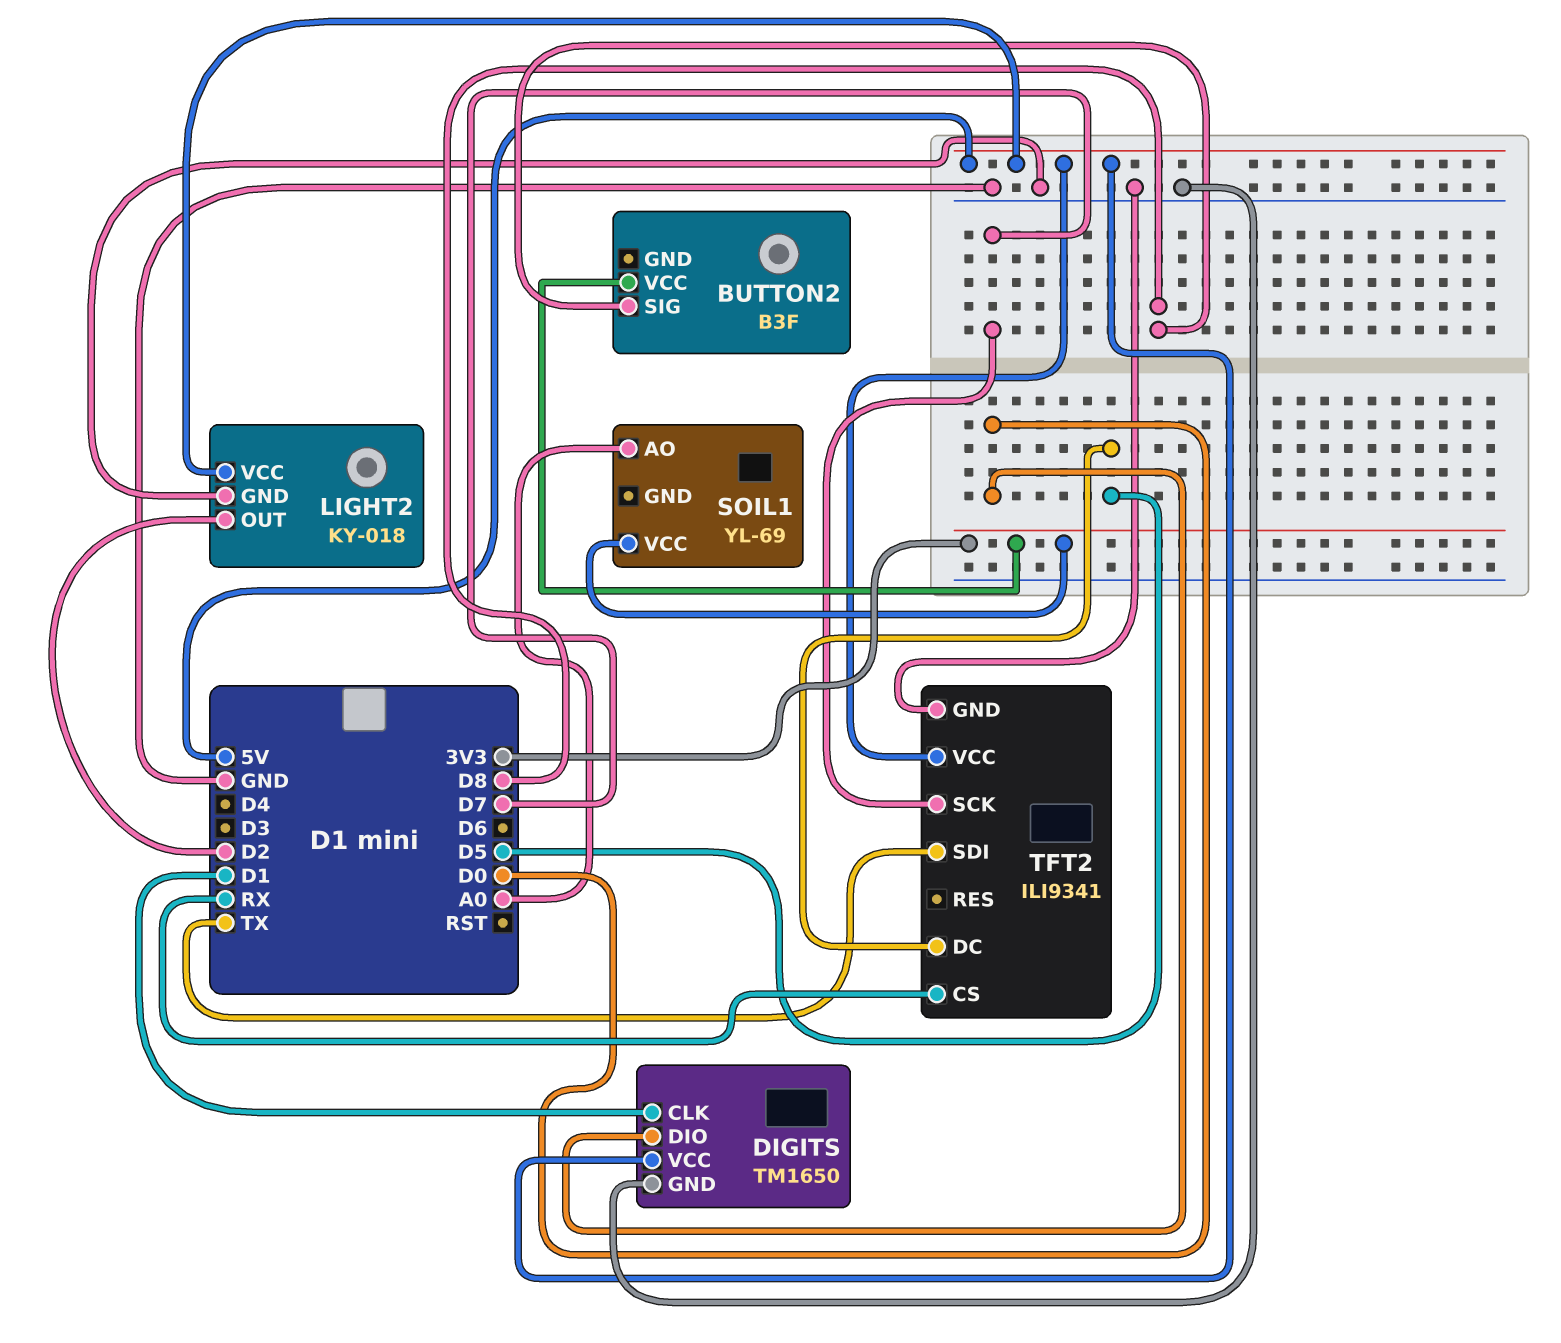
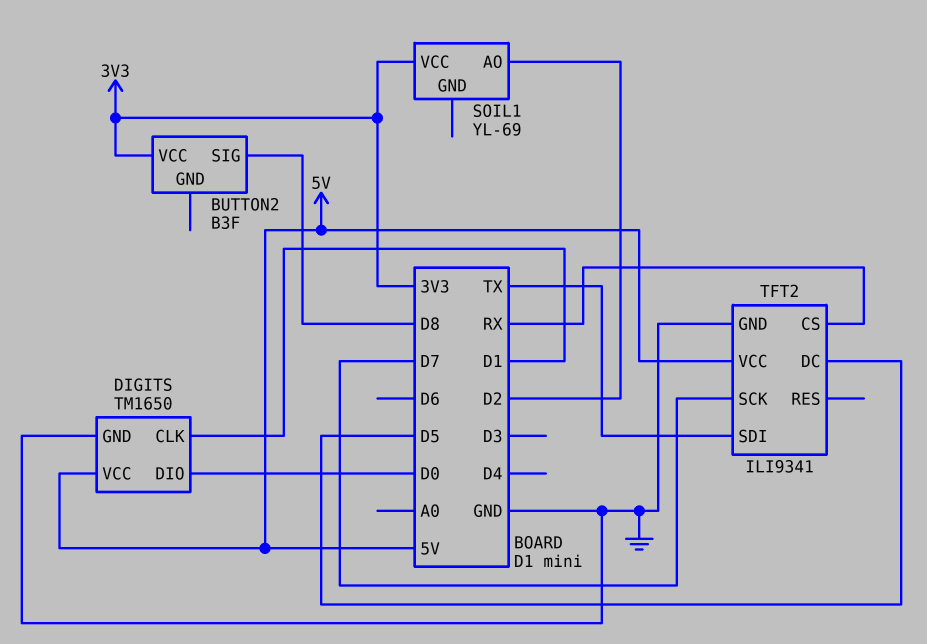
LIGHT2: KY-018 -> none
LIGHT2 pin GND: GND -> none
LIGHT2 pin OUT: D2 -> none
LIGHT2 pin VCC: 5V -> none
SOIL1 pin AO: A0 -> D2

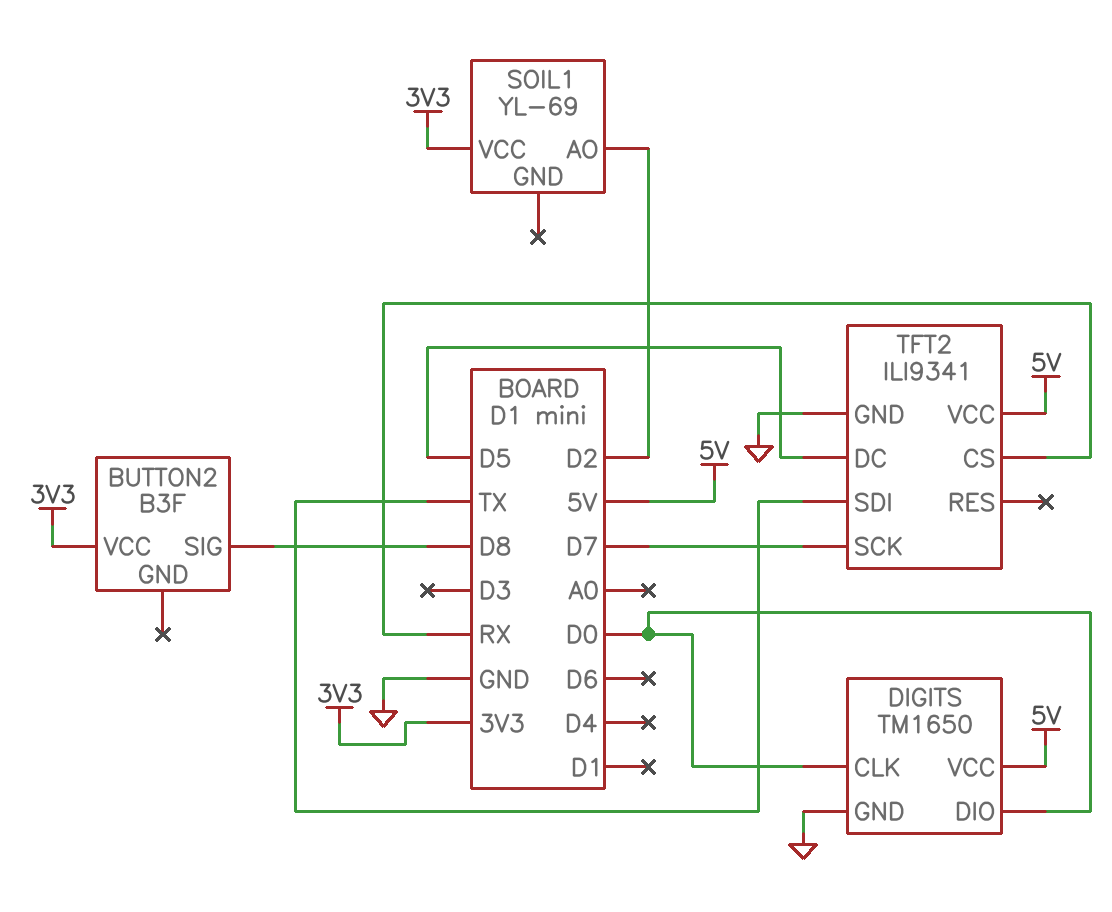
DIGITS pin CLK: D1 -> D0

